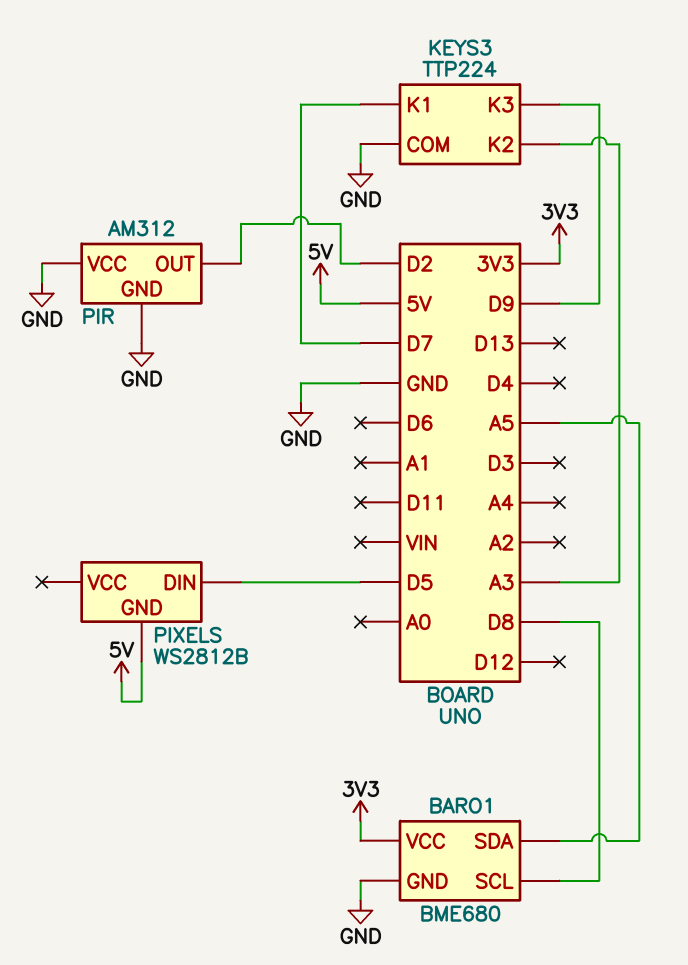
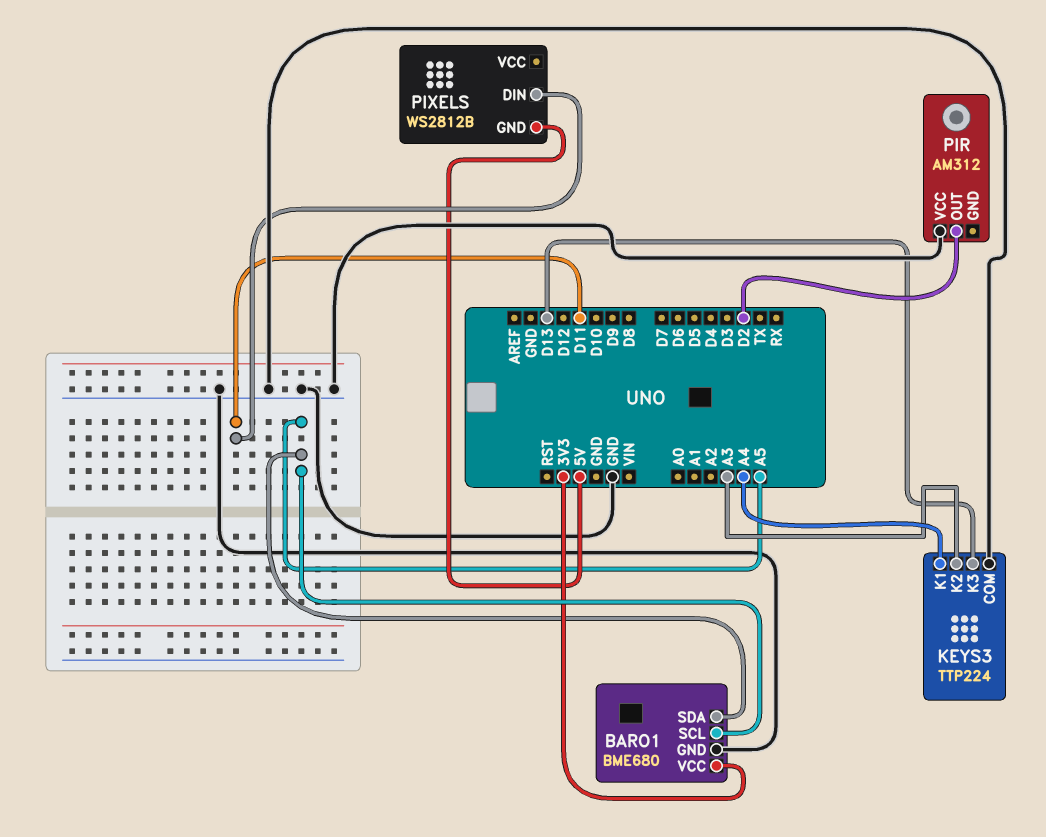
BARO1 pin SCL: D8 -> A5
KEYS3 pin K1: D7 -> A4
KEYS3 pin K3: D9 -> D13
PIR pin GND: GND -> none
PIXELS pin DIN: D5 -> D11

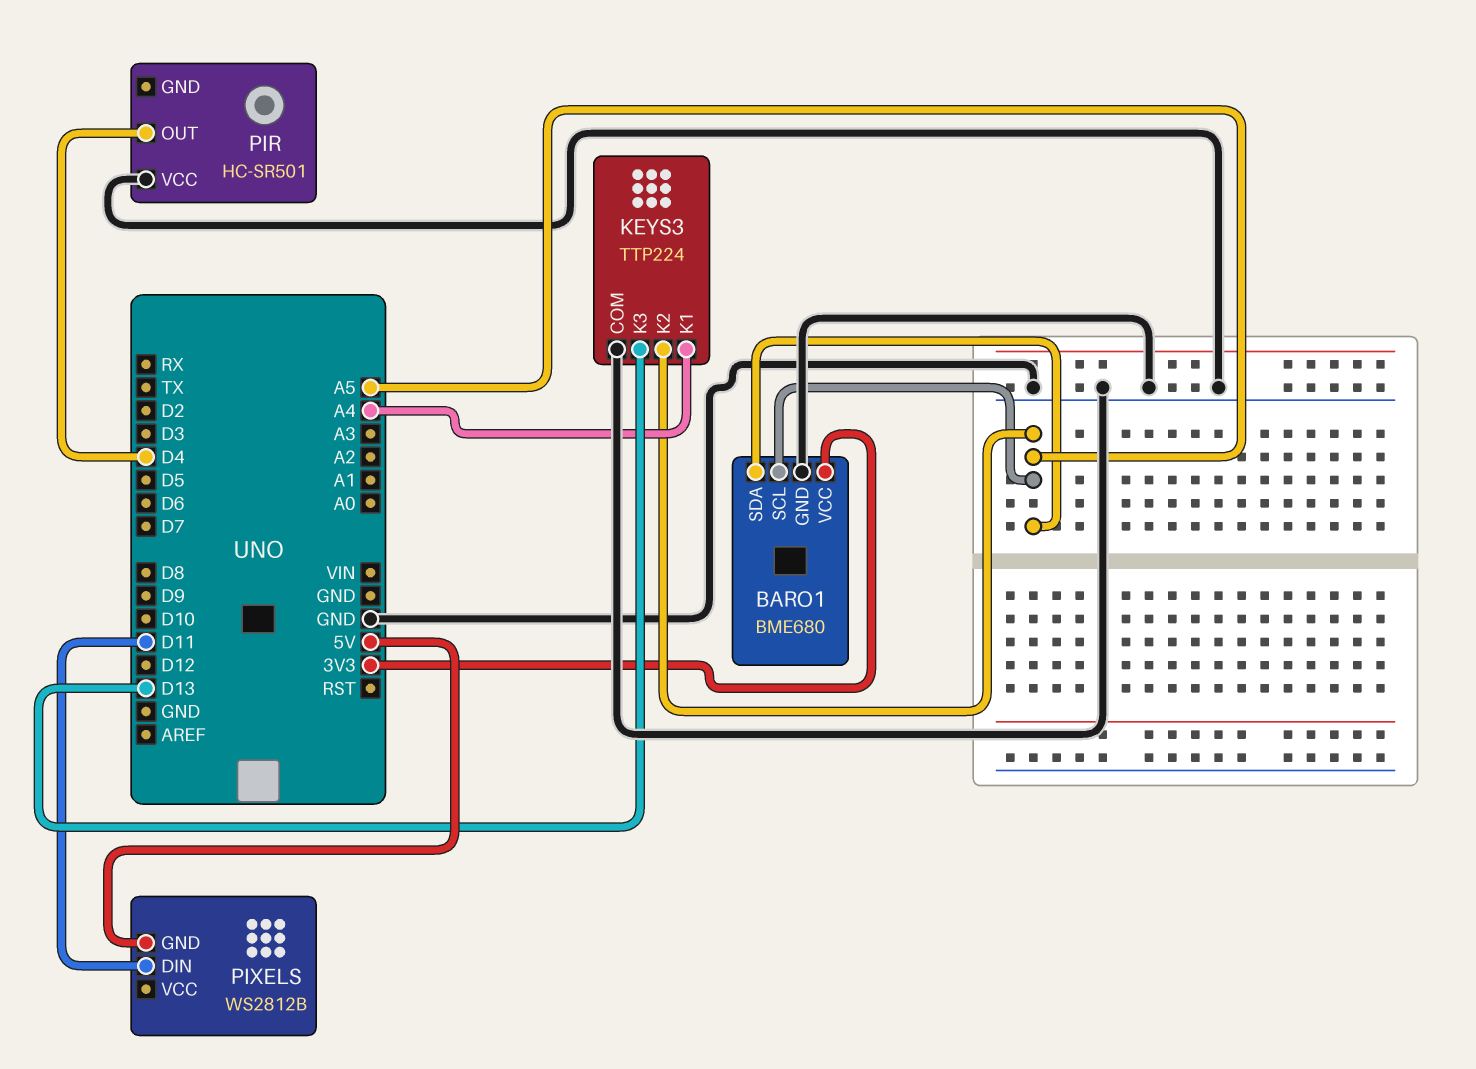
KEYS3 pin K2: A3 -> A5
PIR: AM312 -> HC-SR501
PIR pin OUT: D2 -> D4

